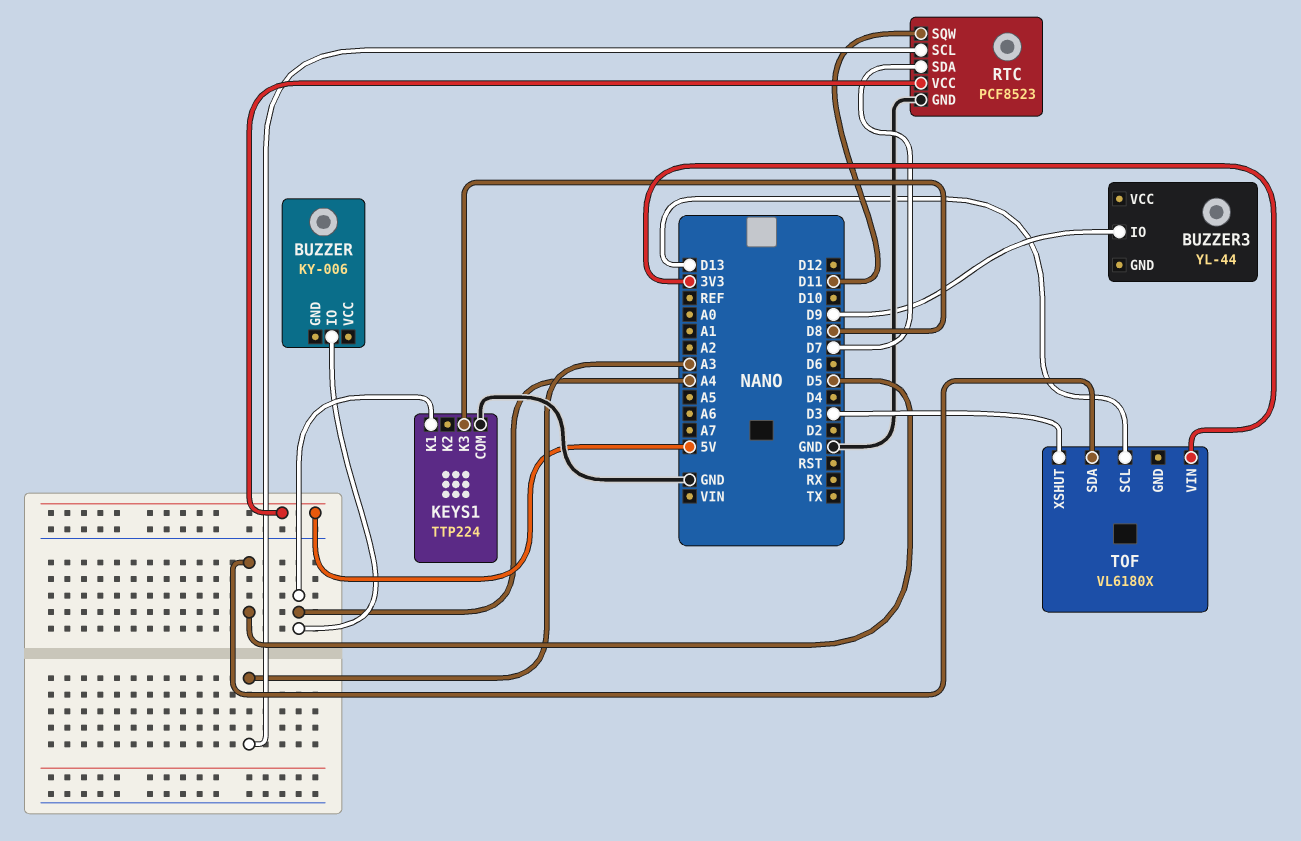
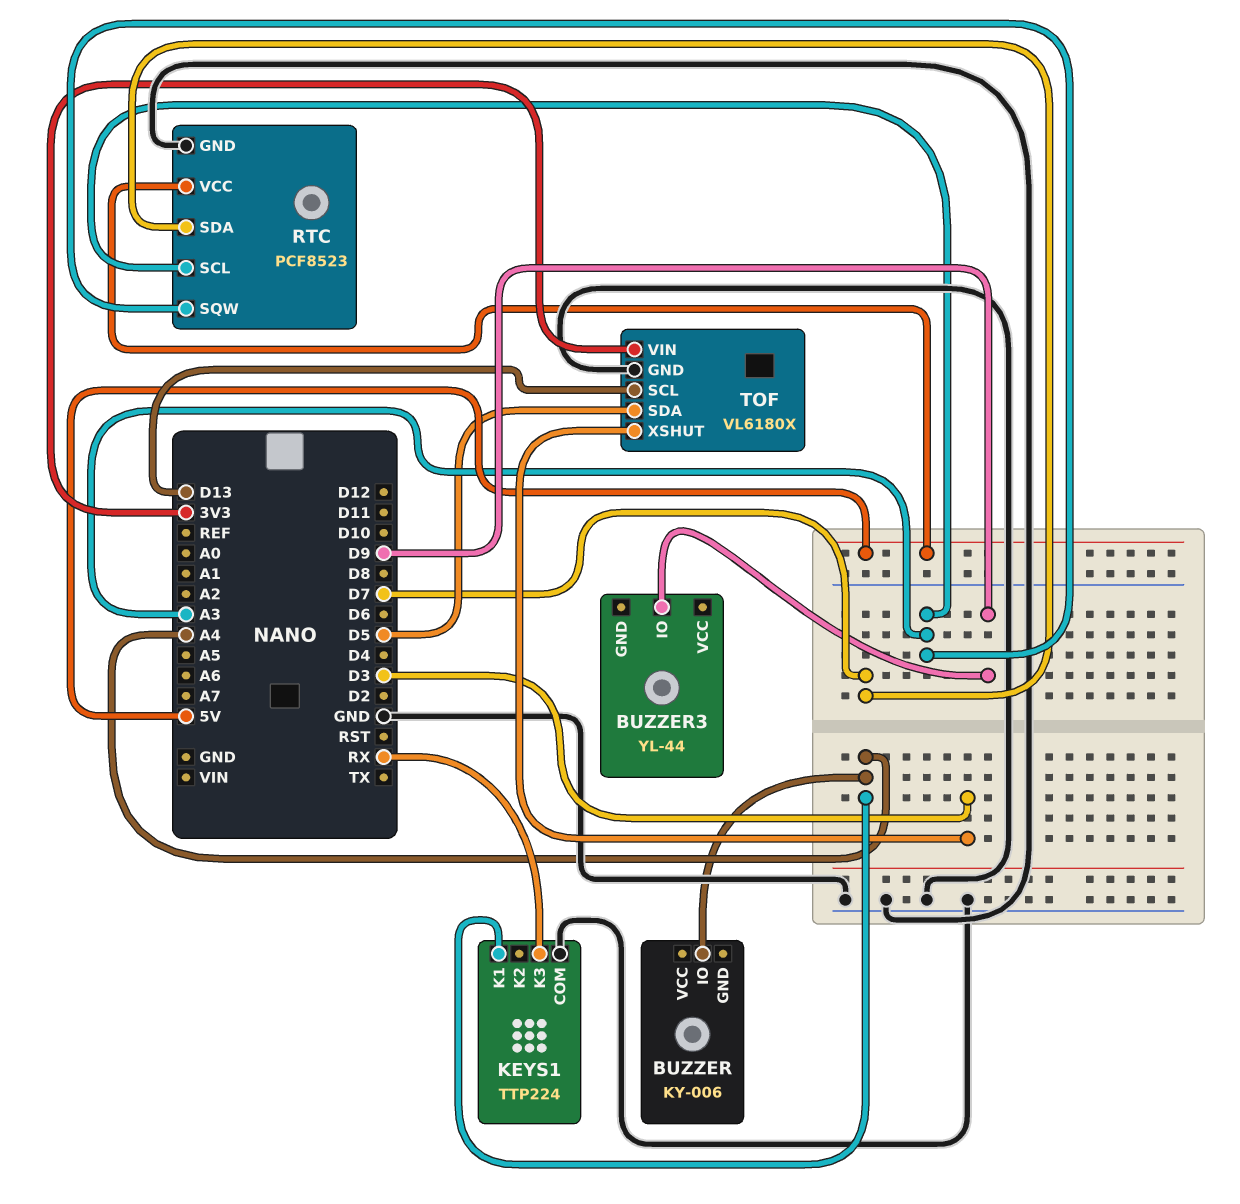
KEYS1 pin K3: D8 -> RX
RTC pin SQW: D11 -> A3
TOF pin GND: none -> GND

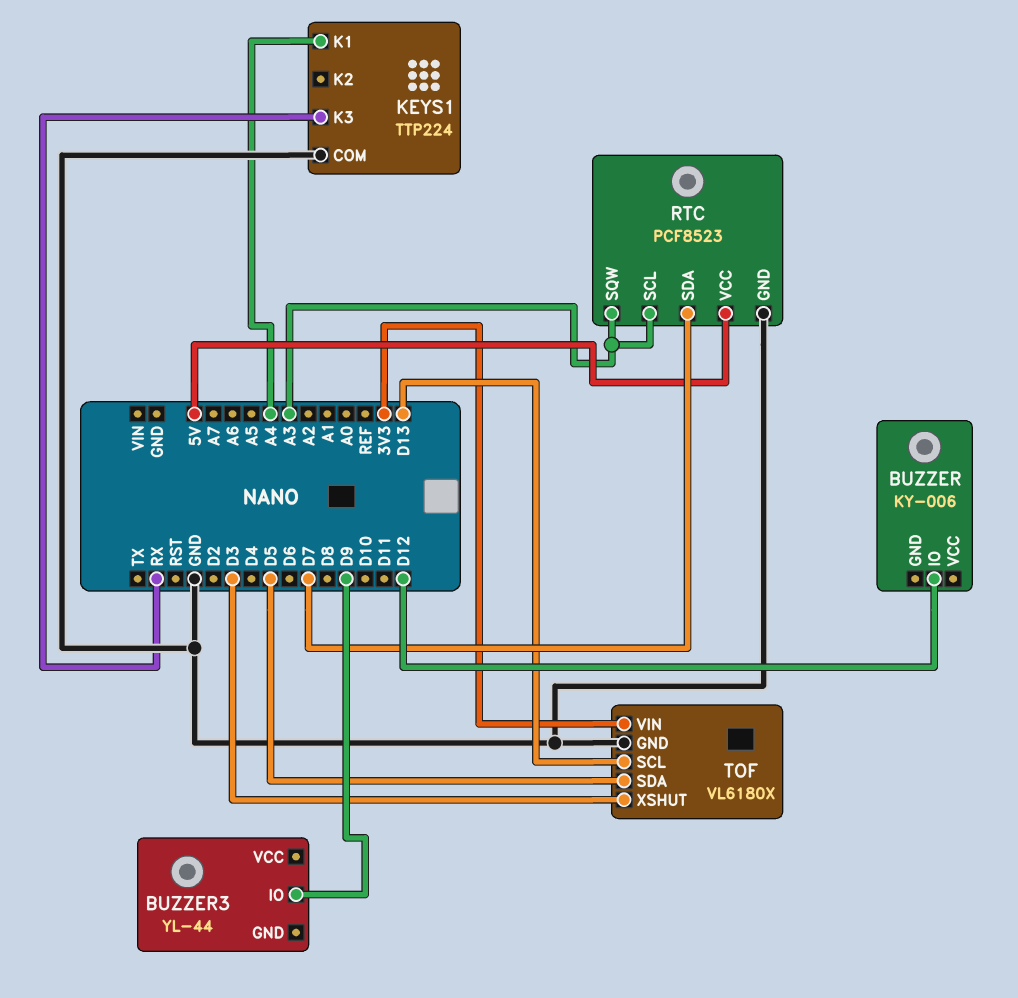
BUZZER pin IO: A4 -> D12

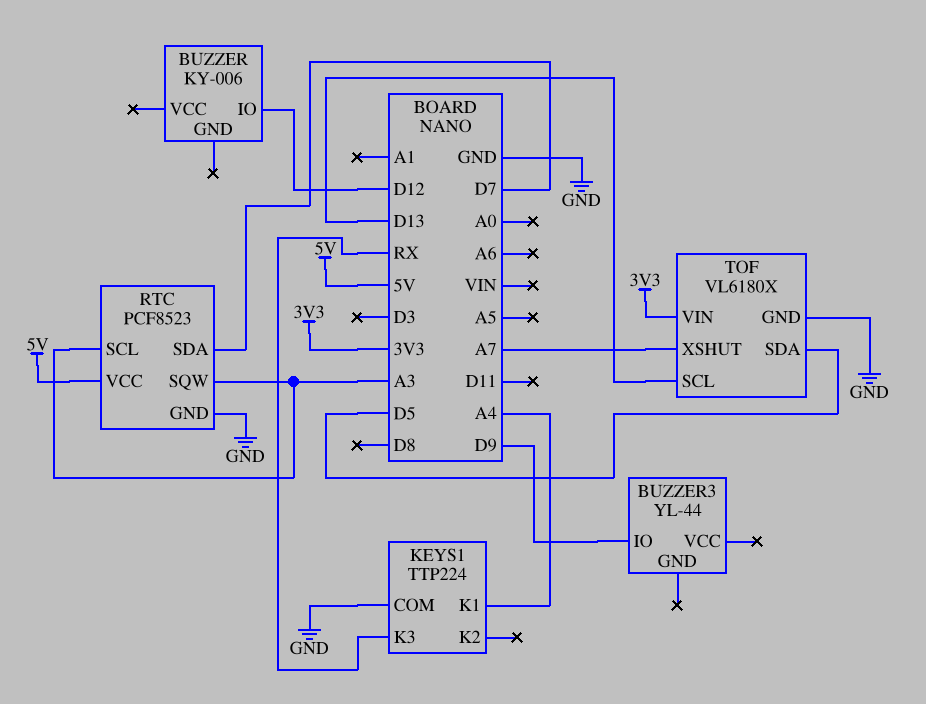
TOF pin XSHUT: D3 -> A7

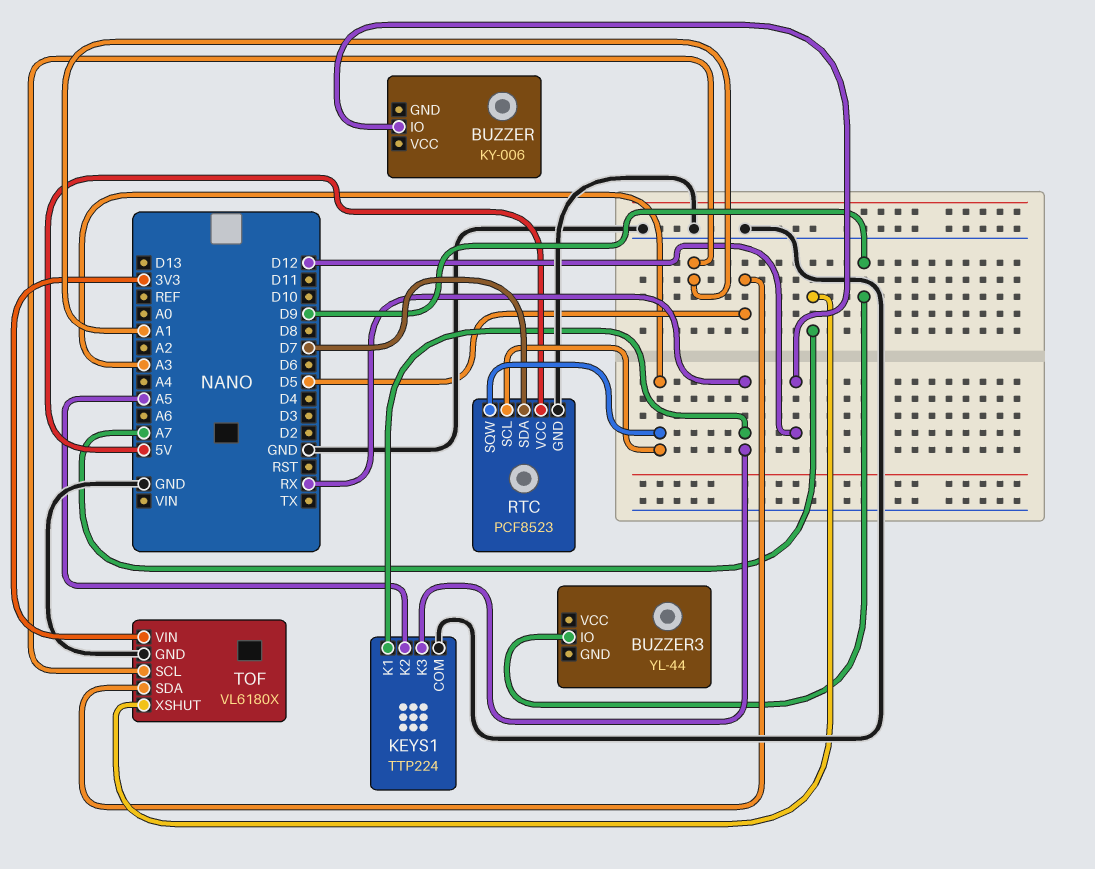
KEYS1 pin K1: A4 -> RX
KEYS1 pin K2: none -> A5
TOF pin SCL: D13 -> A1

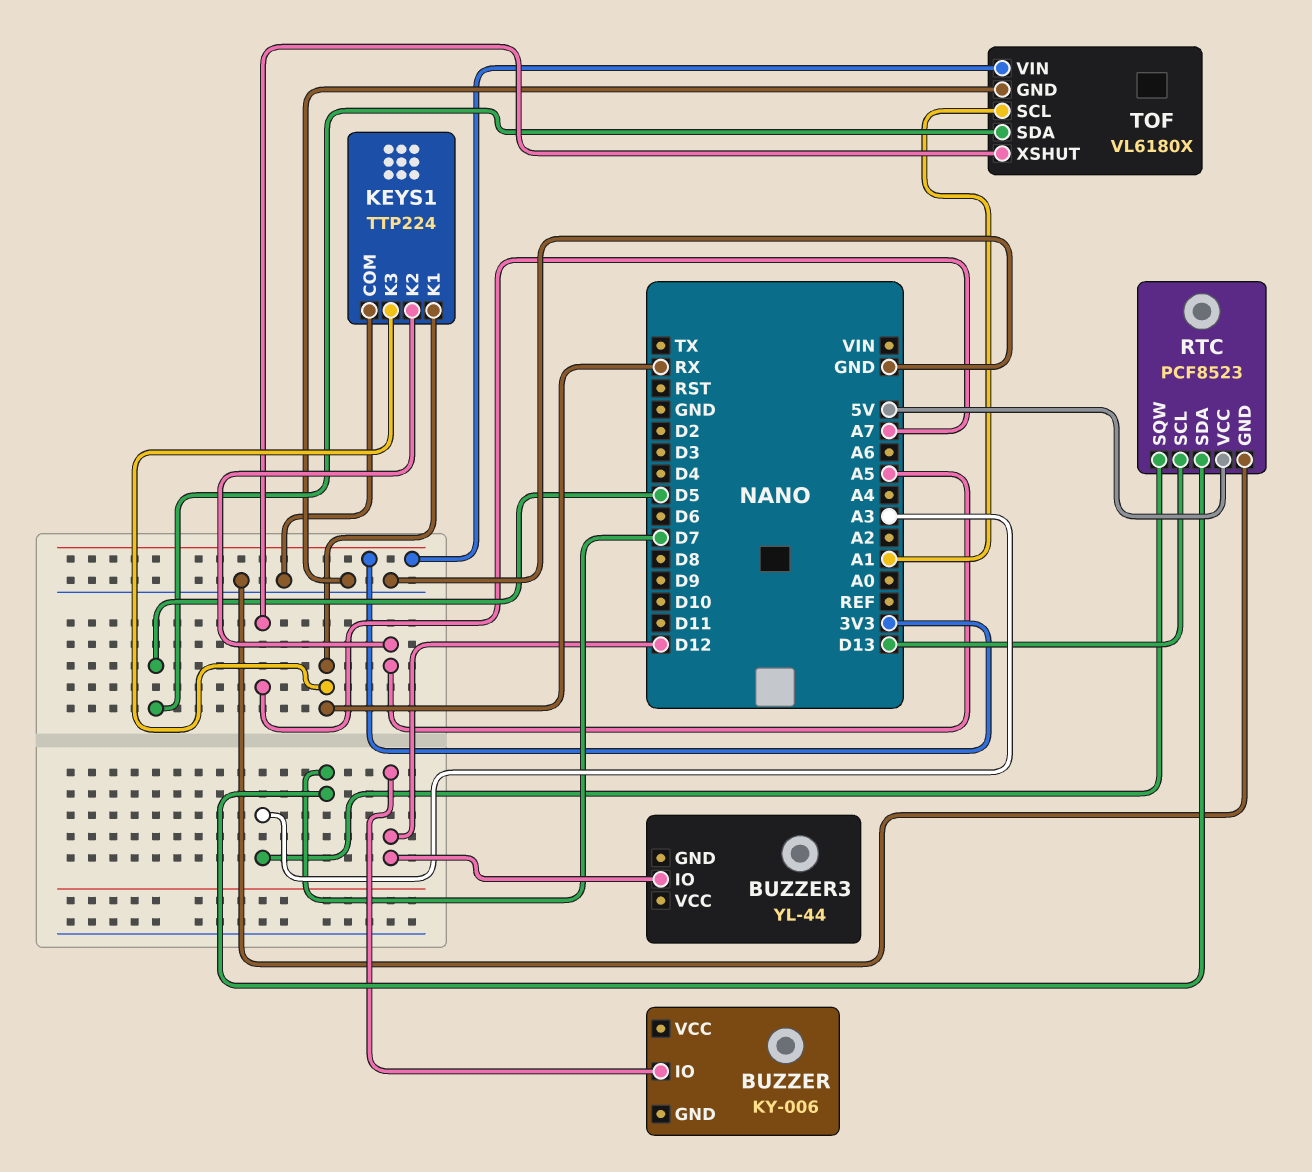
BUZZER3 pin IO: D9 -> D12
RTC pin SCL: A3 -> D13

